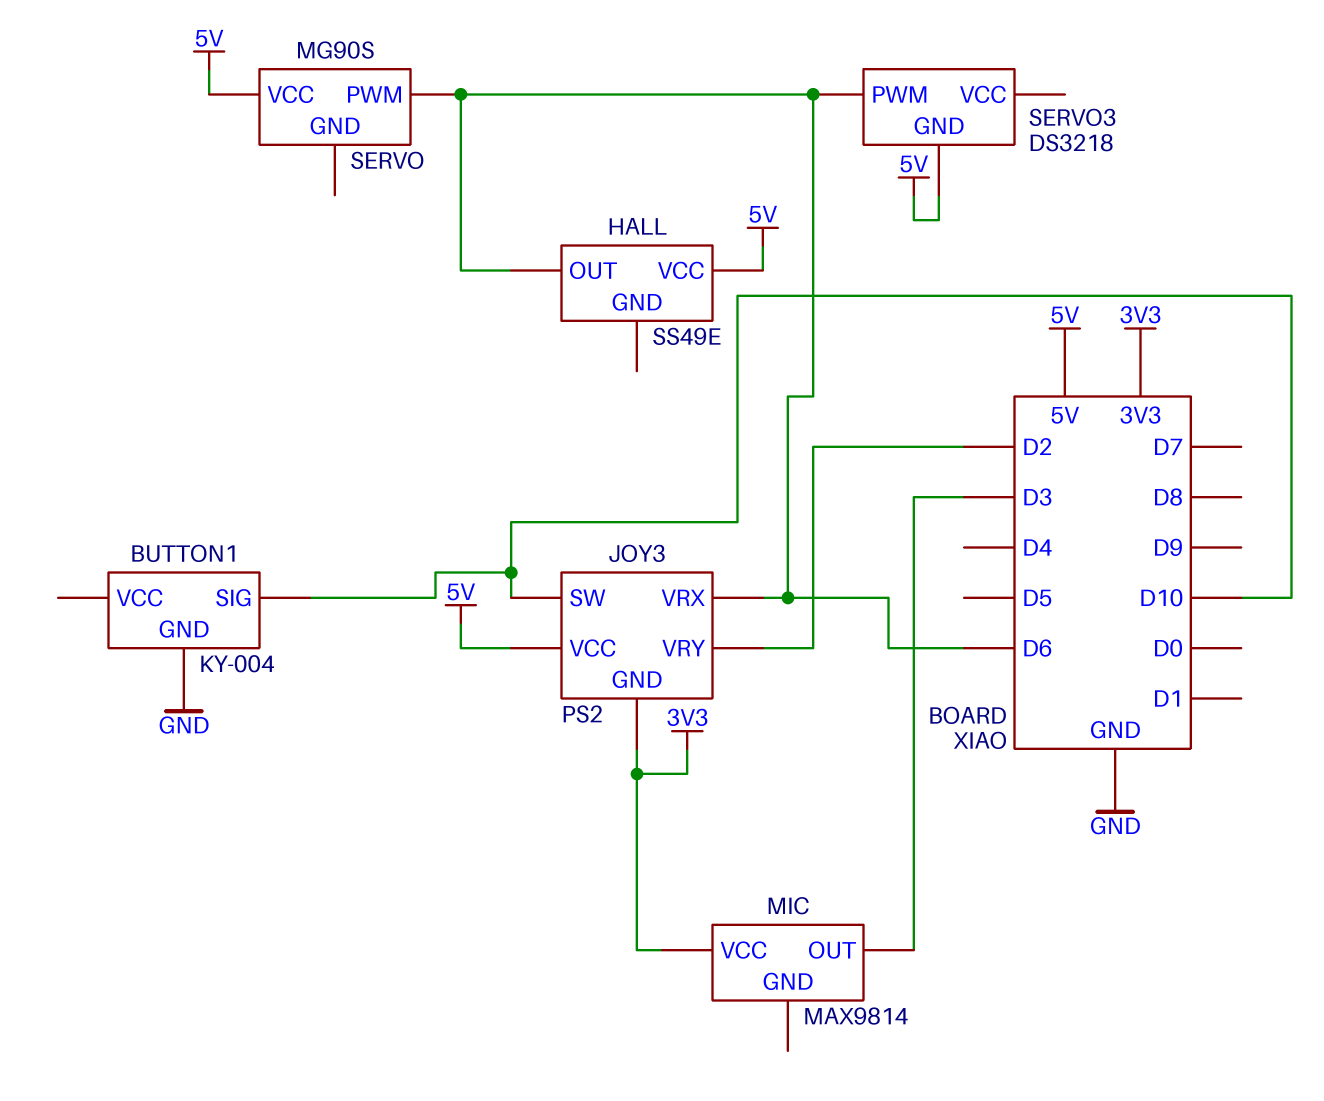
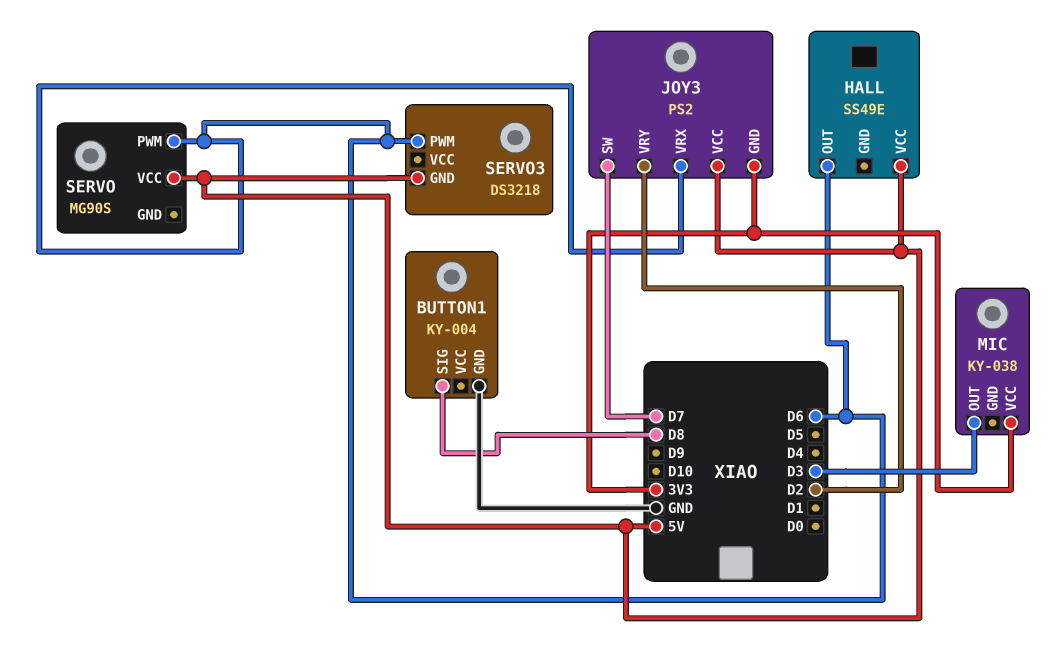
BUTTON1 pin SIG: D10 -> D8
JOY3 pin SW: D10 -> D7
MIC: MAX9814 -> KY-038

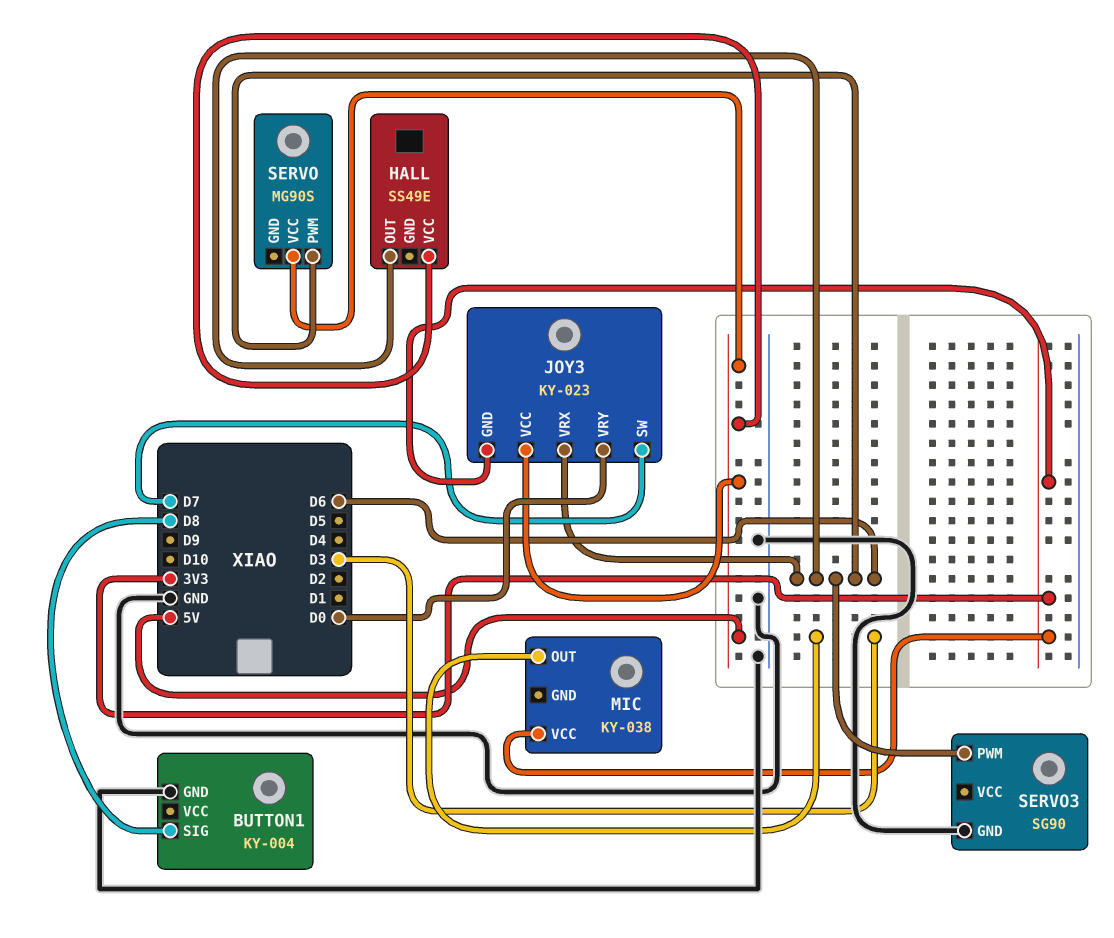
JOY3: PS2 -> KY-023
JOY3 pin VRY: D2 -> D0
SERVO3: DS3218 -> SG90
SERVO3 pin GND: 5V -> GND

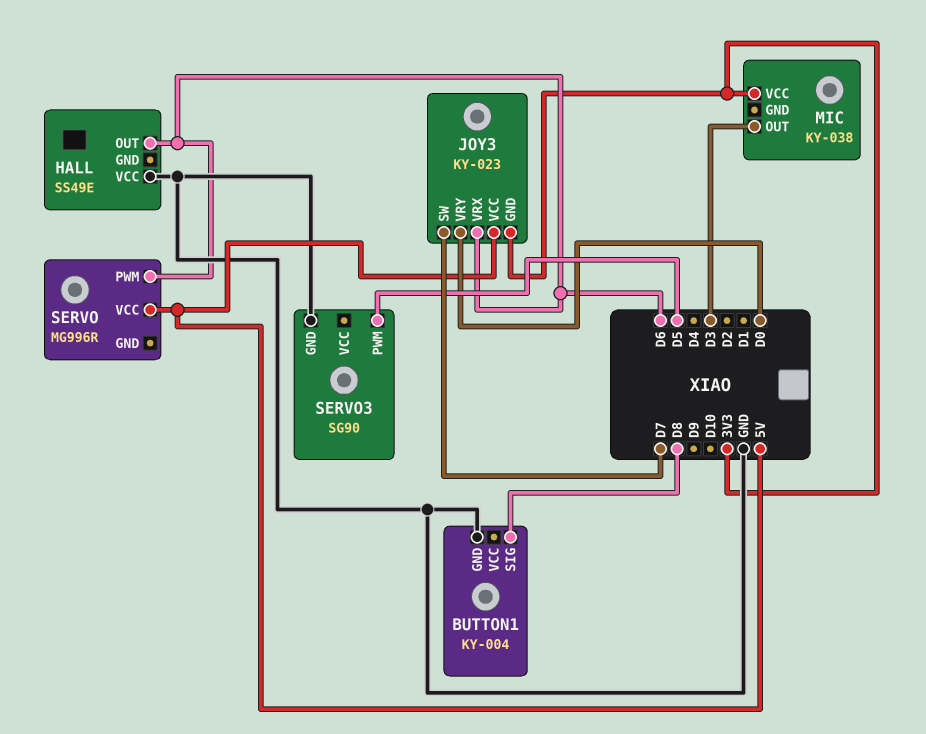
HALL pin VCC: 5V -> GND
SERVO: MG90S -> MG996R
SERVO3 pin PWM: D6 -> D5

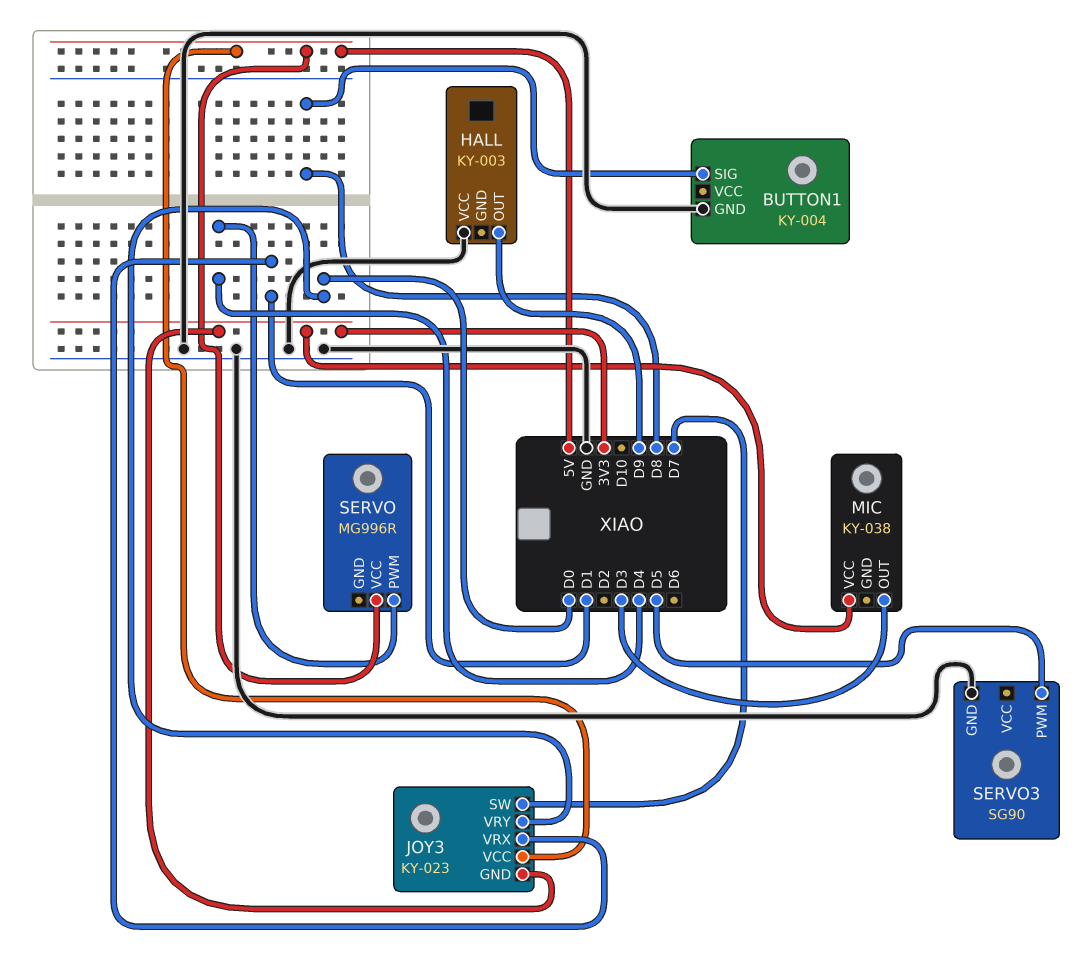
HALL: SS49E -> KY-003
HALL pin OUT: D6 -> D9
JOY3 pin VRX: D6 -> D1
SERVO pin PWM: D6 -> D4

